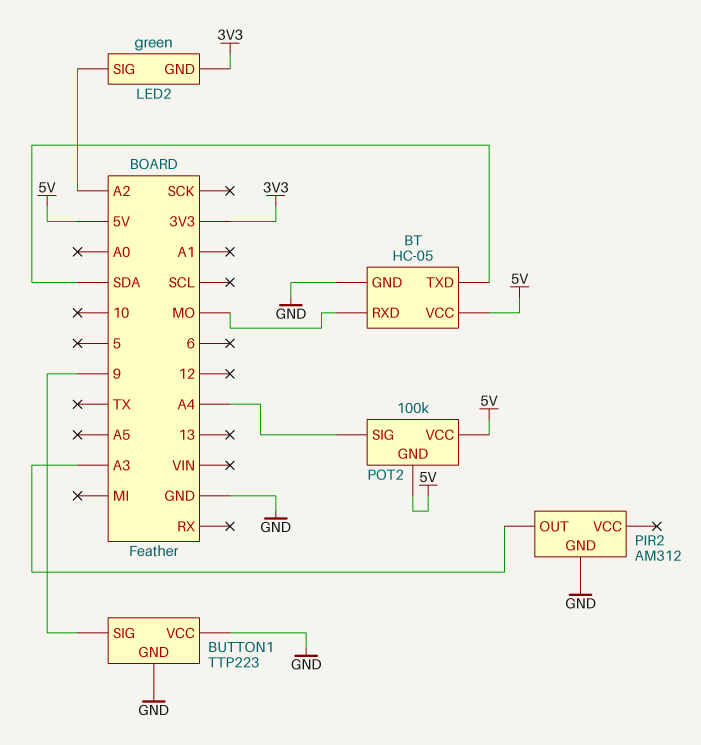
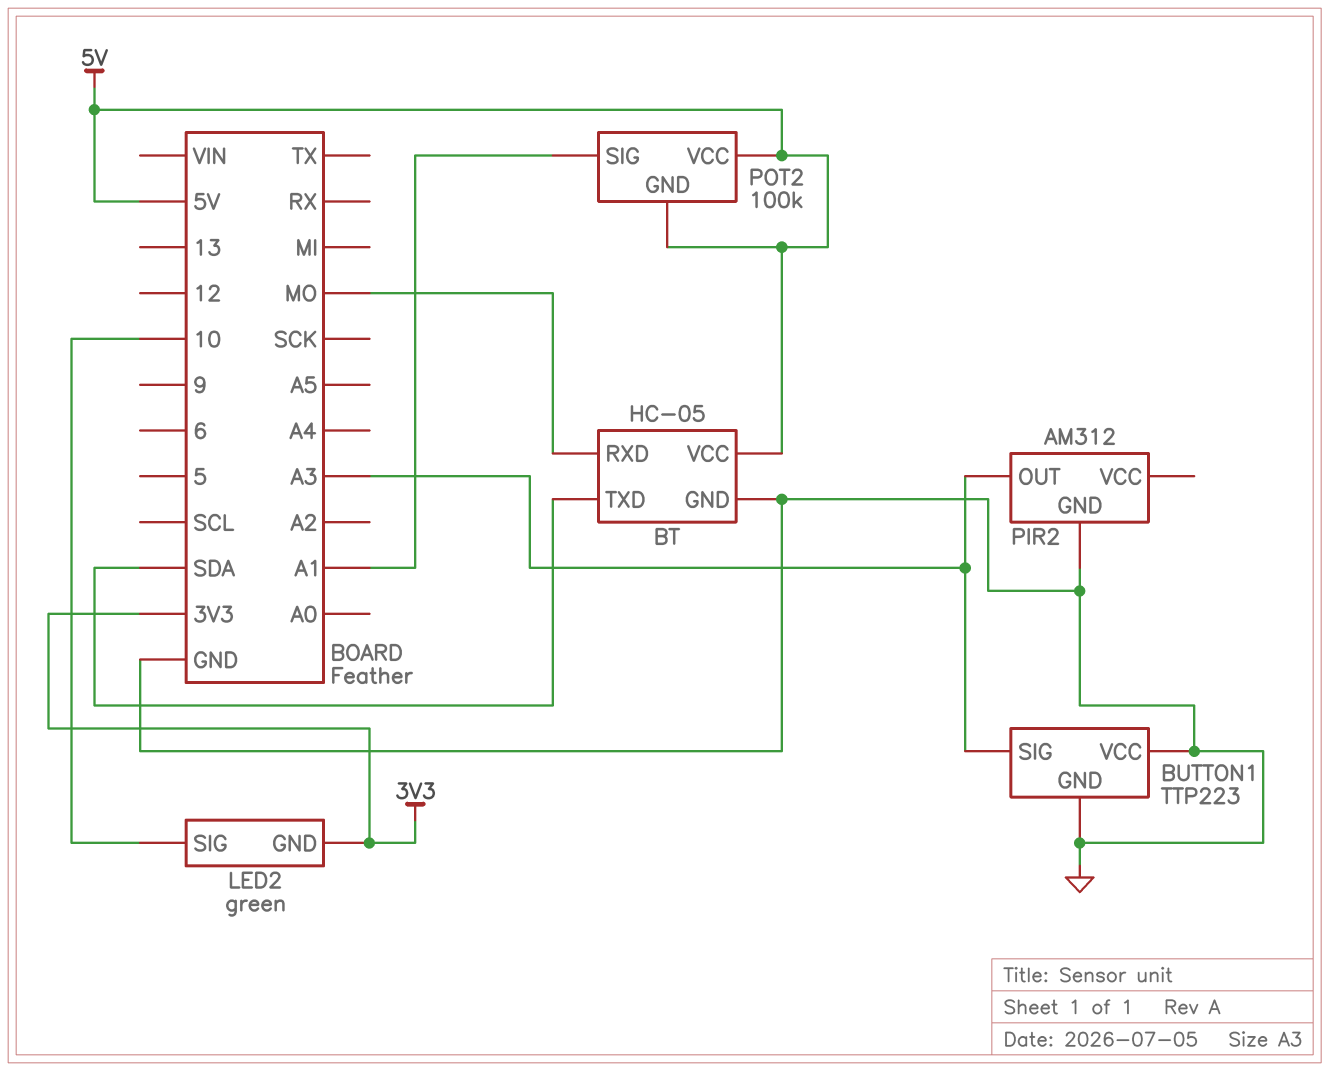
BUTTON1 pin SIG: 9 -> A3
LED2 pin SIG: A2 -> 10
POT2 pin SIG: A4 -> A1

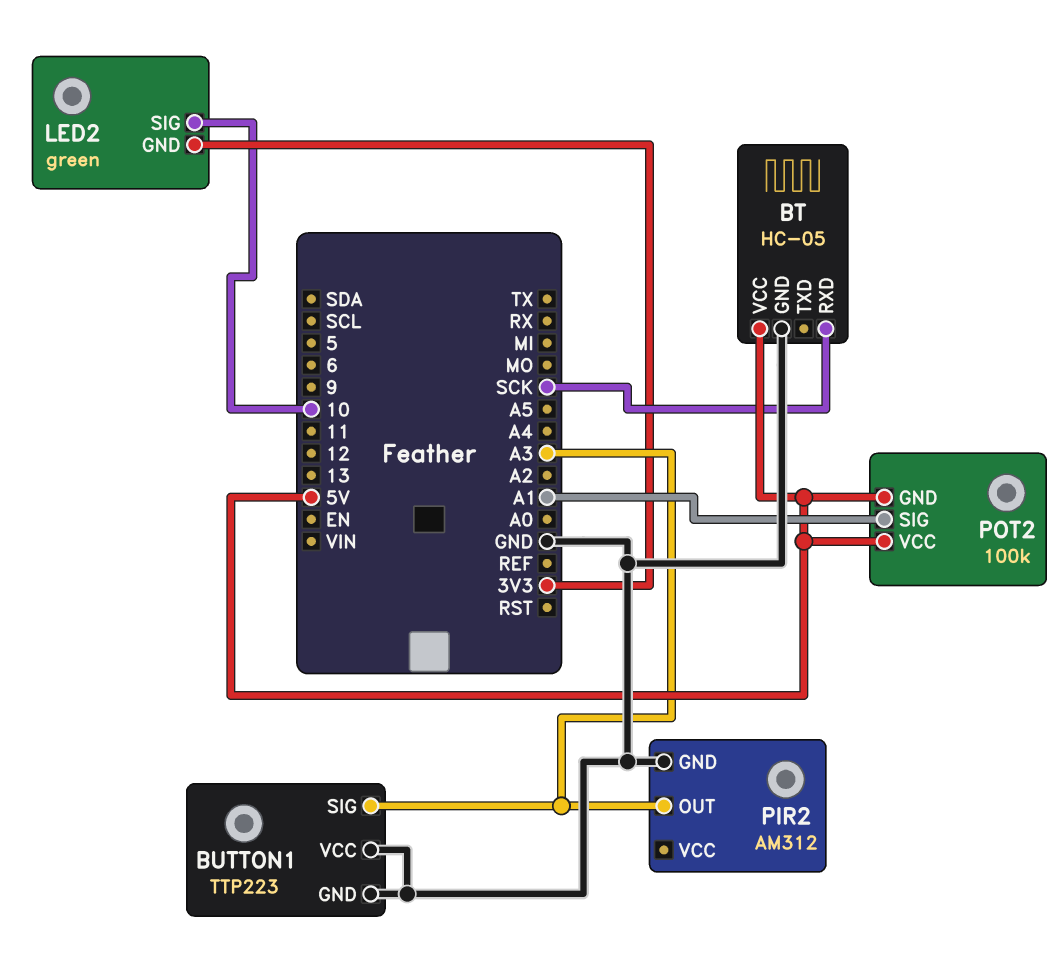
BT pin RXD: MO -> SCK
BT pin TXD: SDA -> none

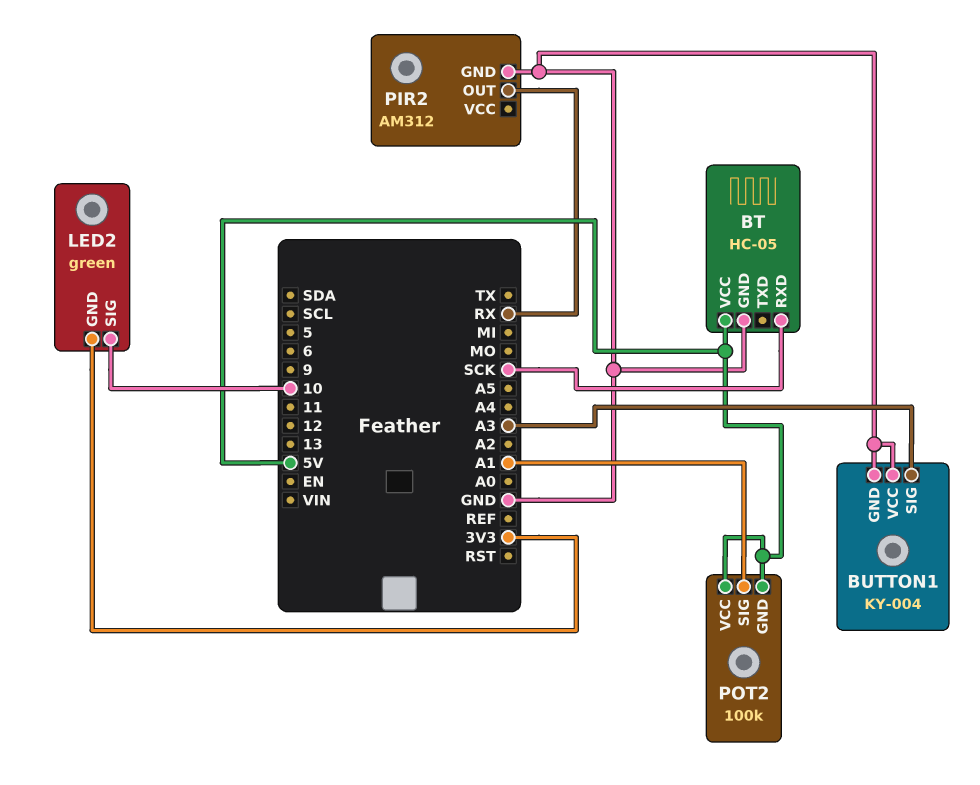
BUTTON1: TTP223 -> KY-004
PIR2 pin OUT: A3 -> RX

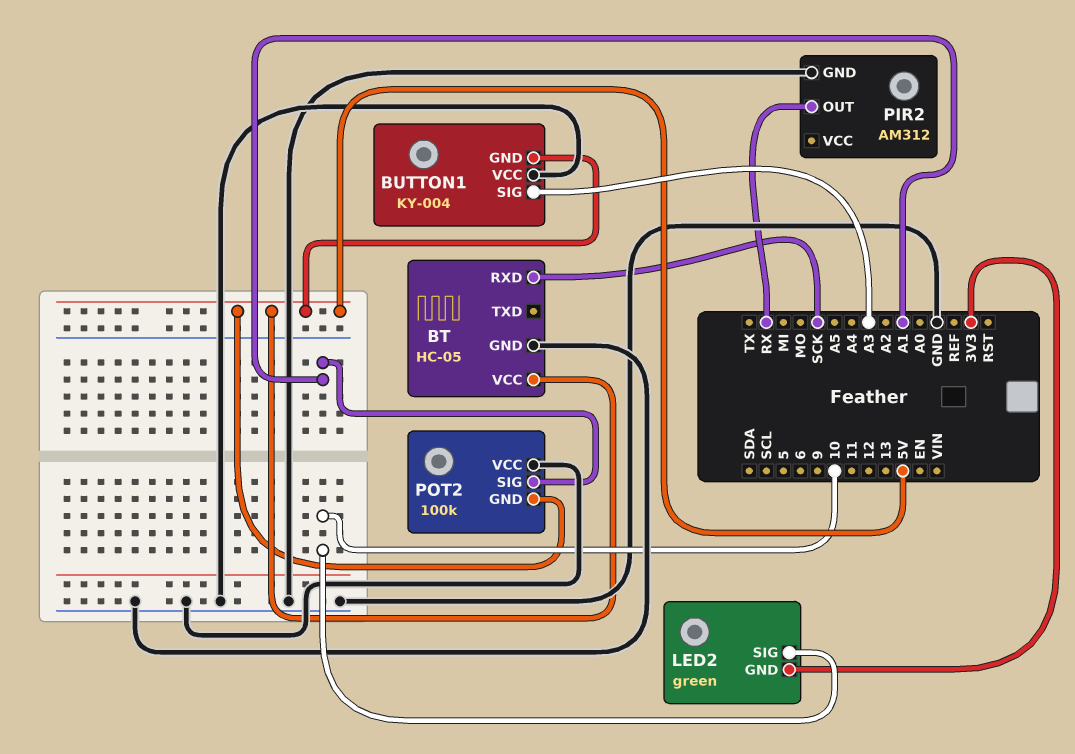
BUTTON1 pin GND: GND -> 5V
POT2 pin VCC: 5V -> GND

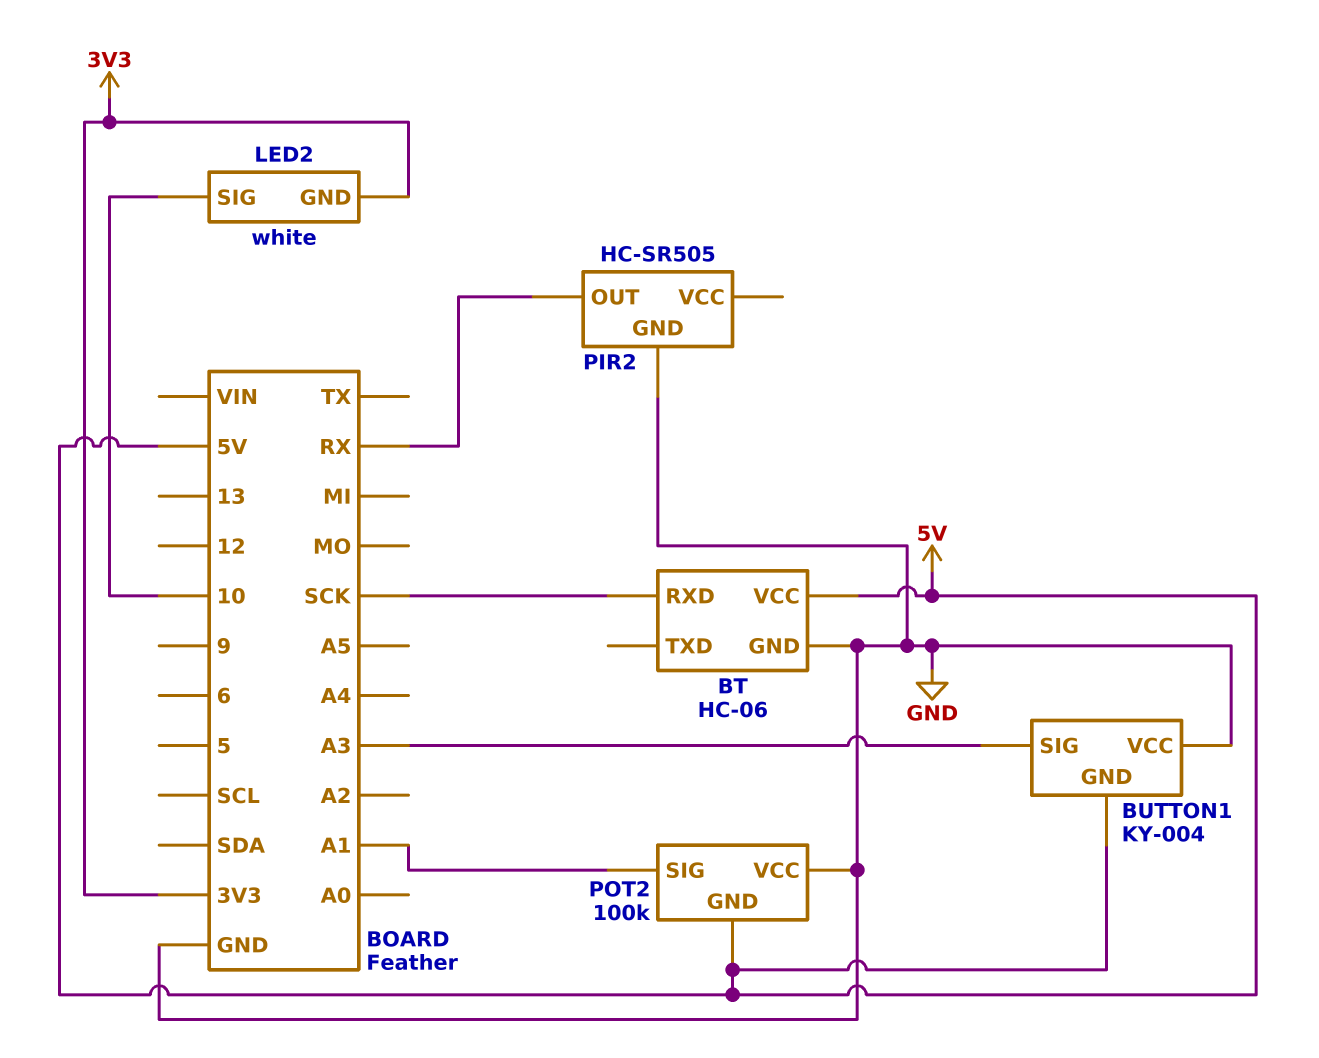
BT: HC-05 -> HC-06
LED2: green -> white
PIR2: AM312 -> HC-SR505

